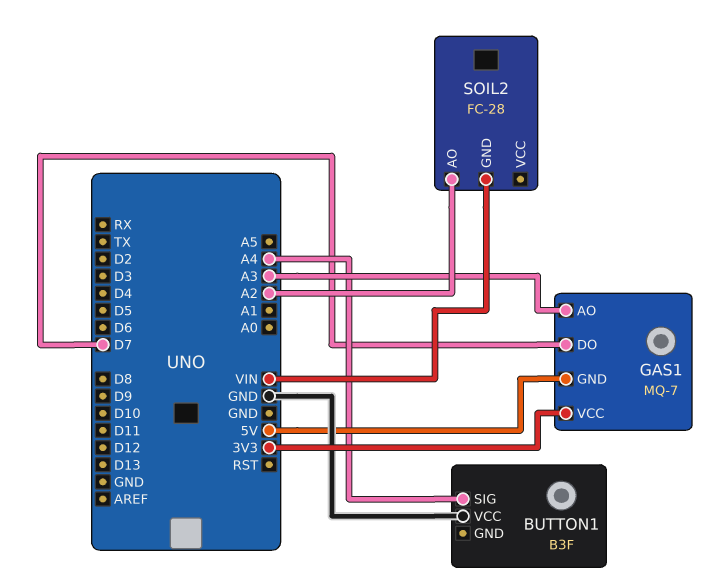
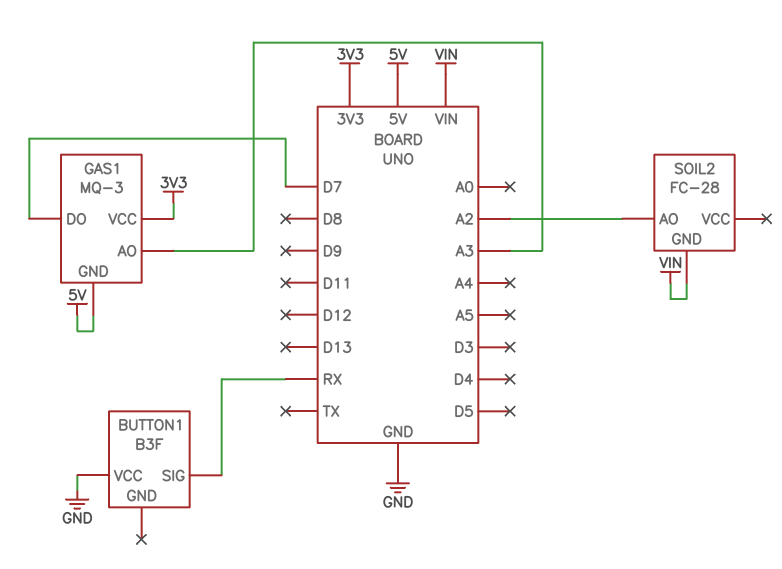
BUTTON1 pin SIG: A4 -> RX
GAS1: MQ-7 -> MQ-3

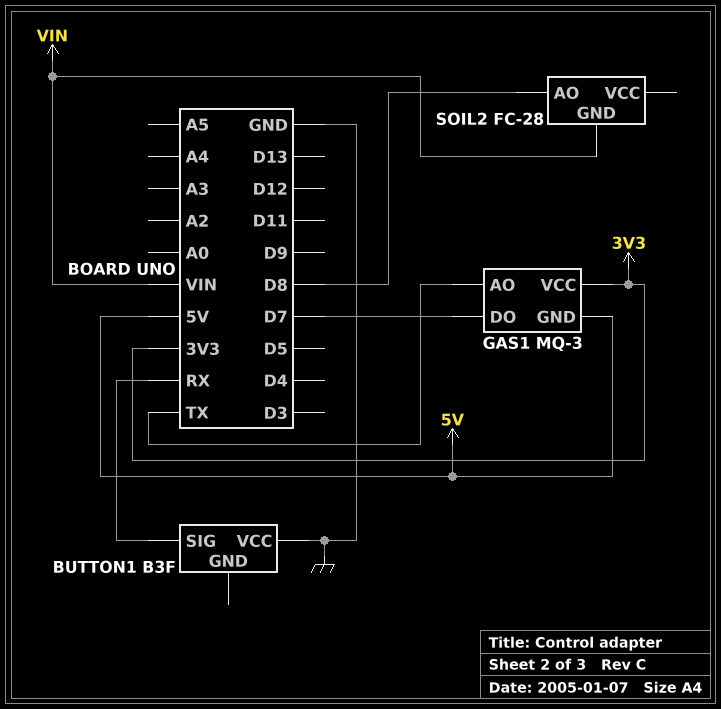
GAS1 pin AO: A3 -> TX
SOIL2 pin AO: A2 -> D8

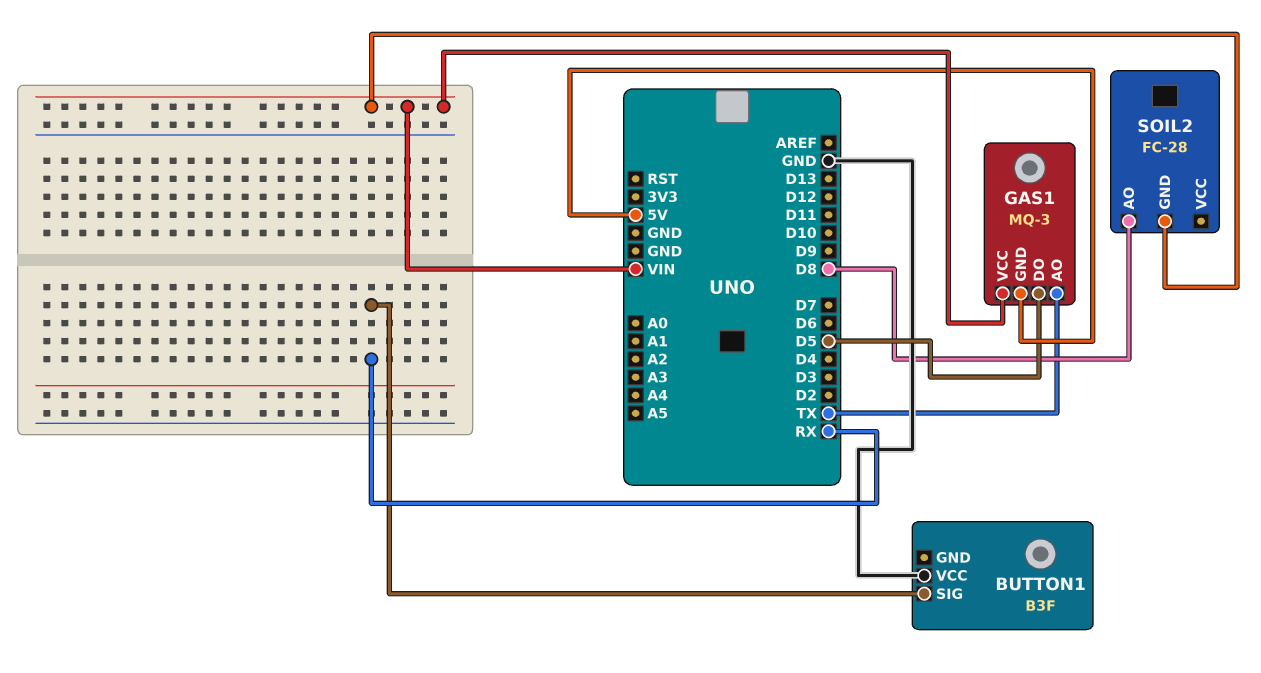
GAS1 pin DO: D7 -> D5
GAS1 pin VCC: 3V3 -> VIN

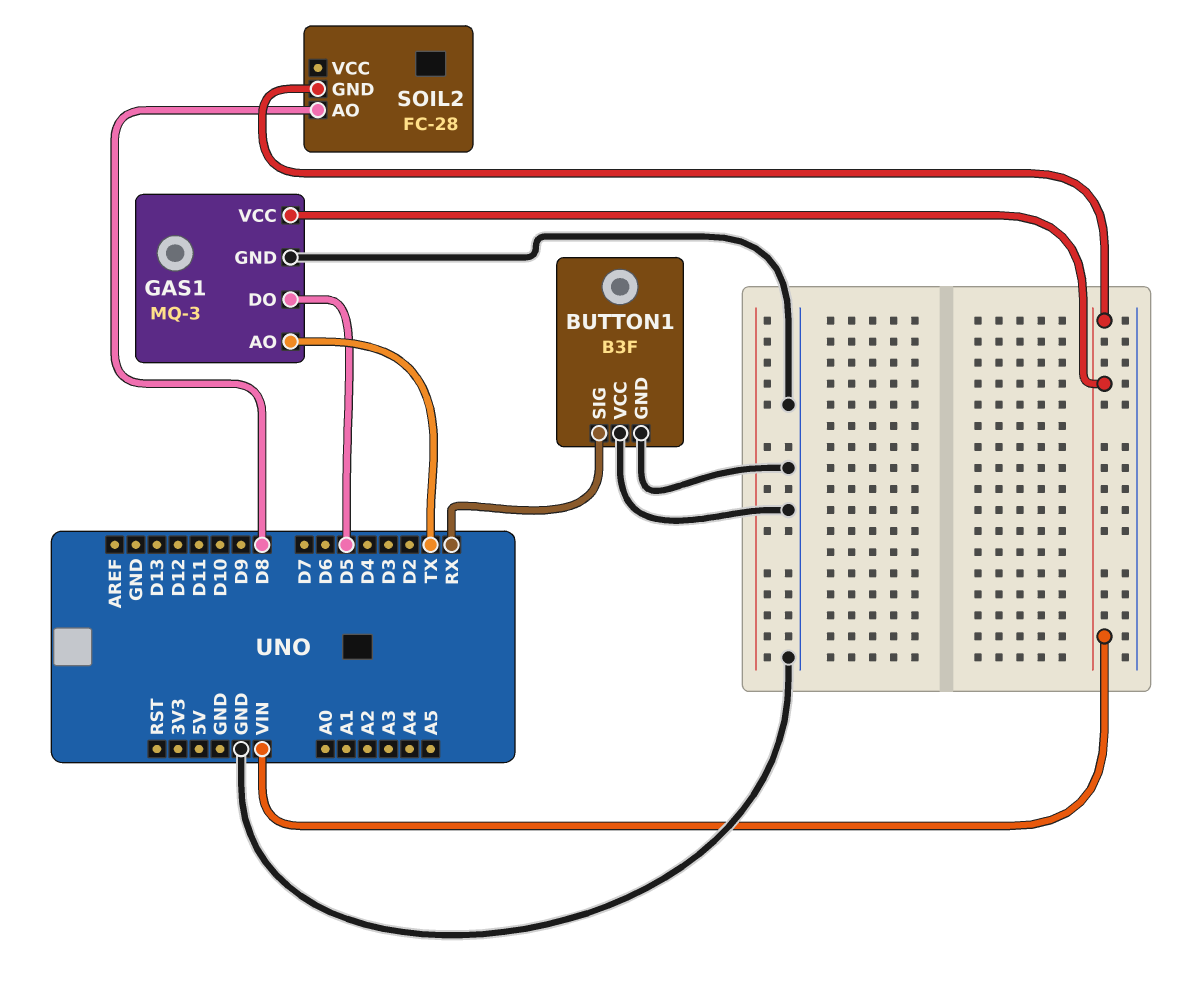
BUTTON1 pin GND: none -> GND
GAS1 pin GND: 5V -> GND

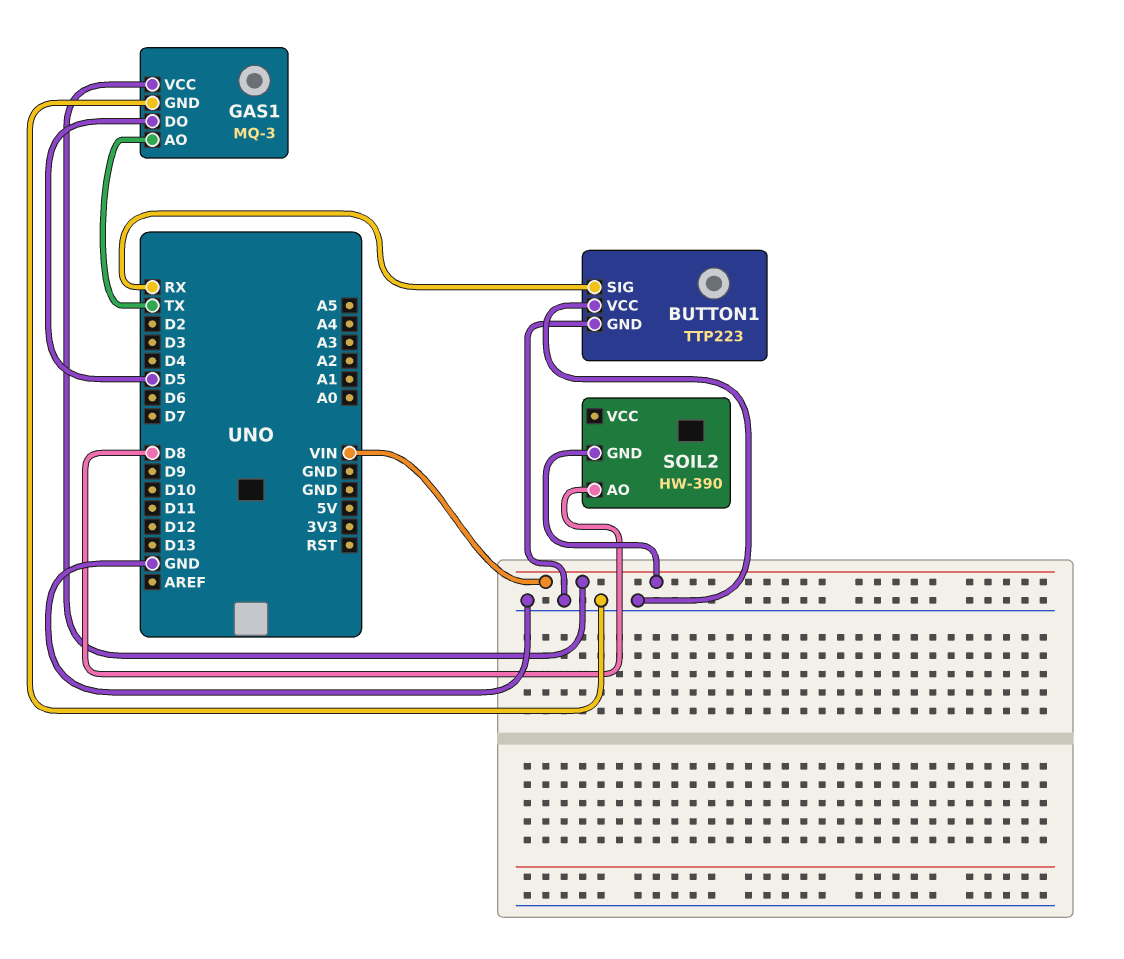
BUTTON1: B3F -> TTP223
SOIL2: FC-28 -> HW-390

